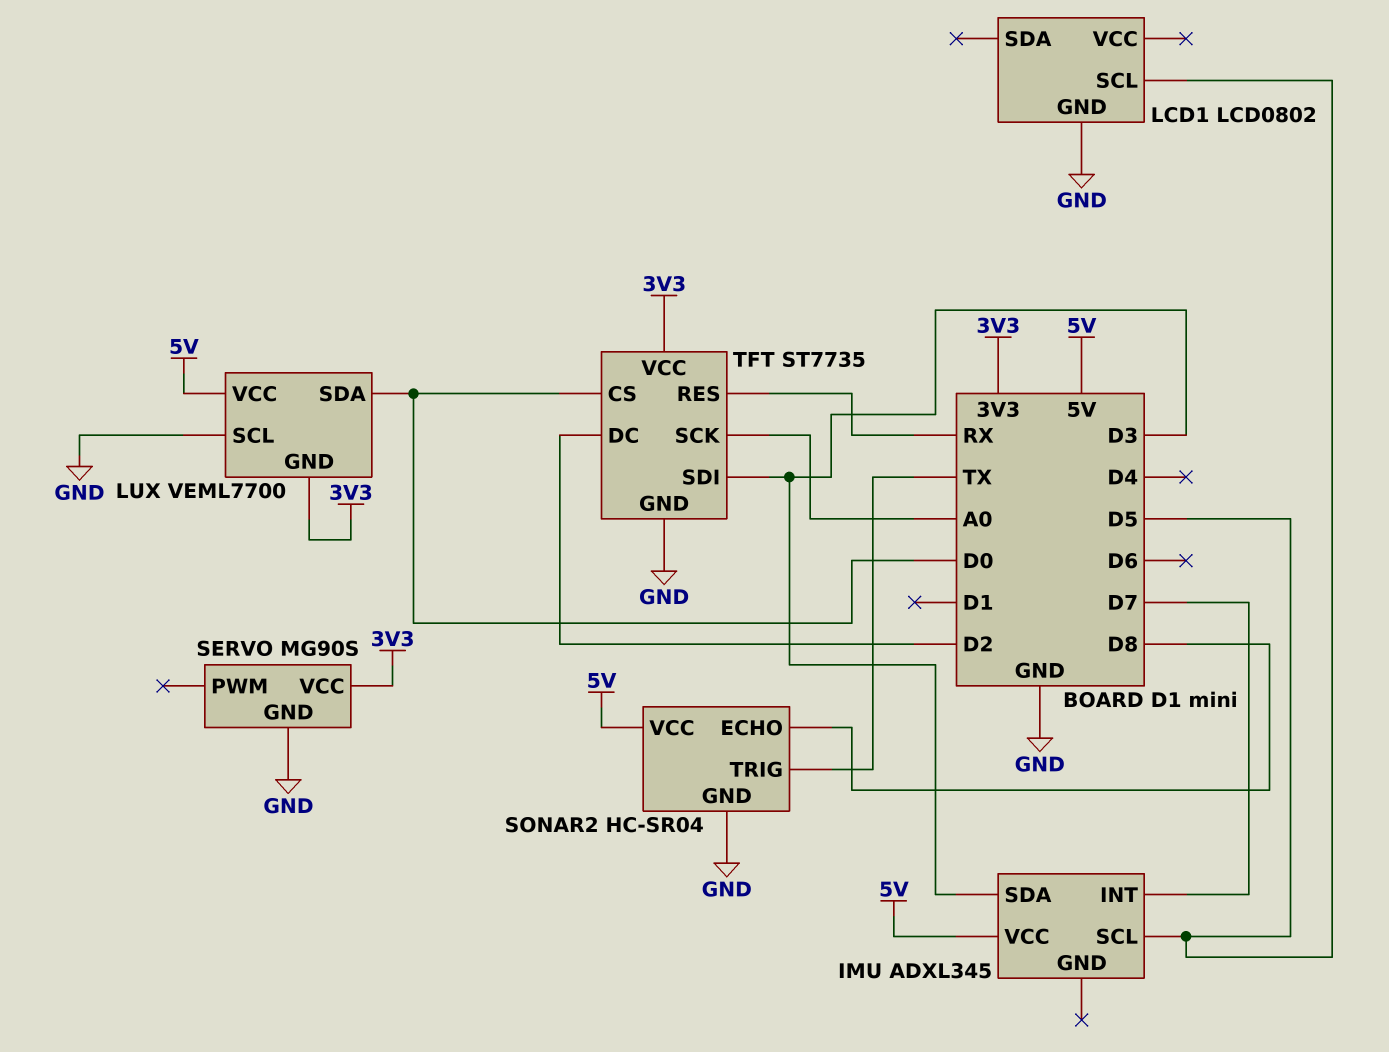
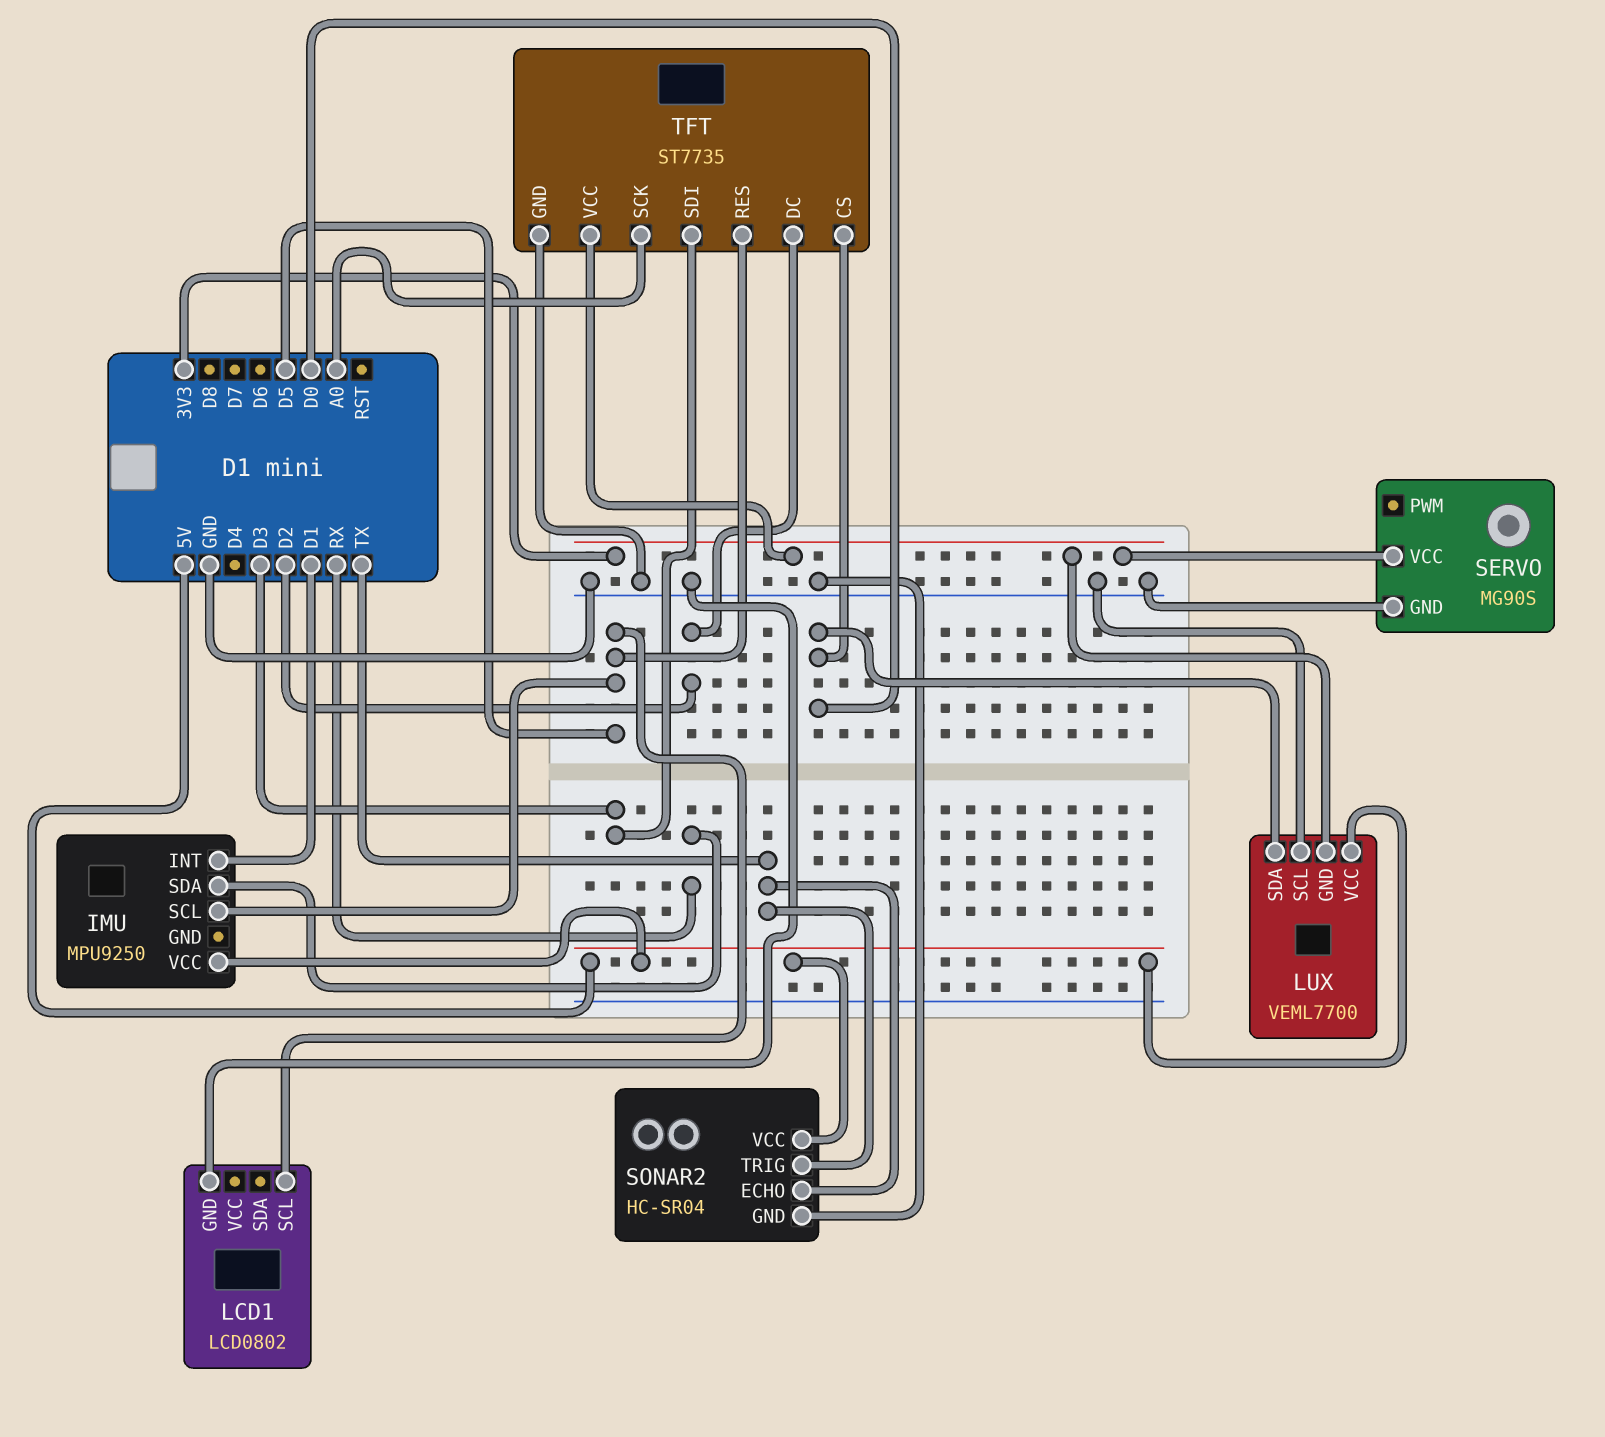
IMU: ADXL345 -> MPU9250
IMU pin INT: D7 -> D1
IMU pin SDA: D3 -> RX
SONAR2 pin ECHO: D8 -> TX
TFT pin RES: RX -> D5

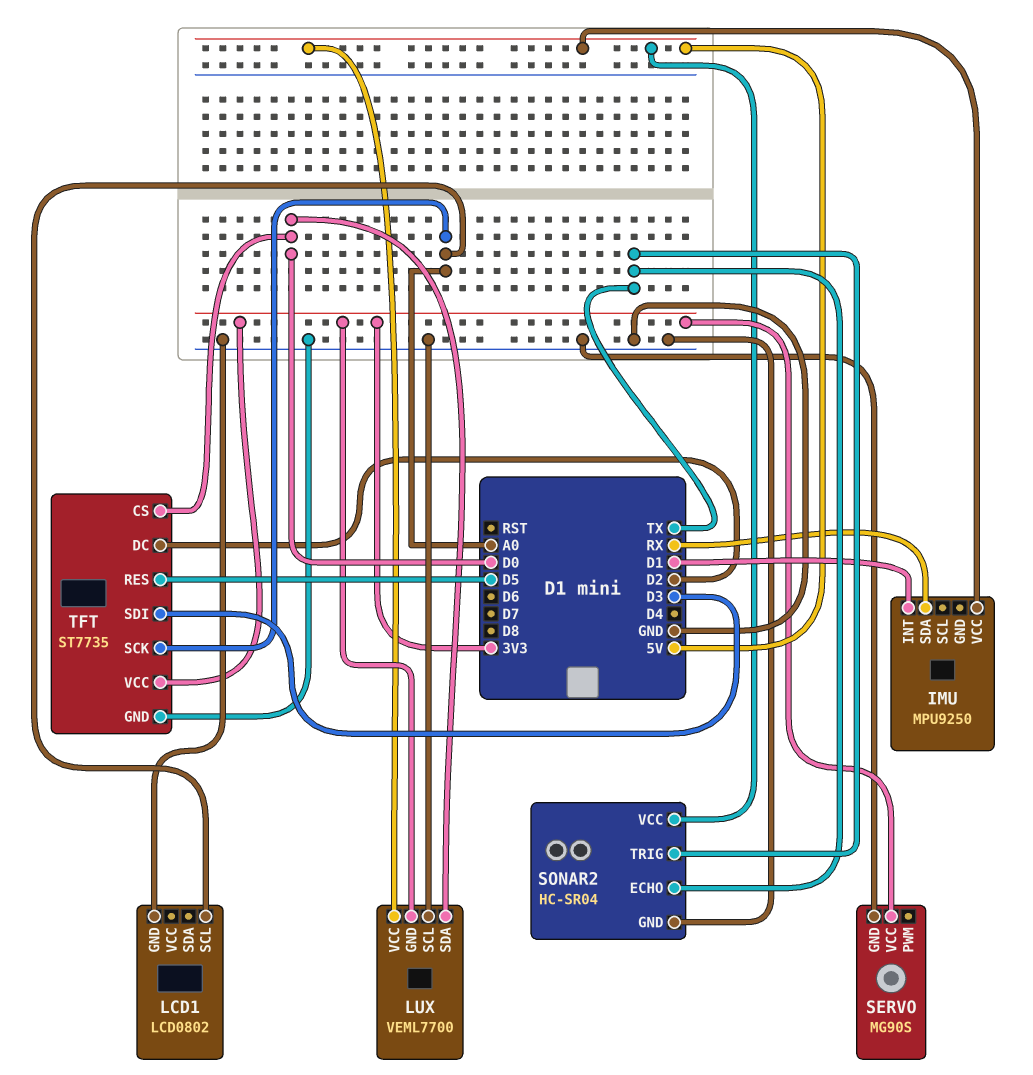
IMU pin SCL: D5 -> none
LCD1 pin SCL: D5 -> A0

